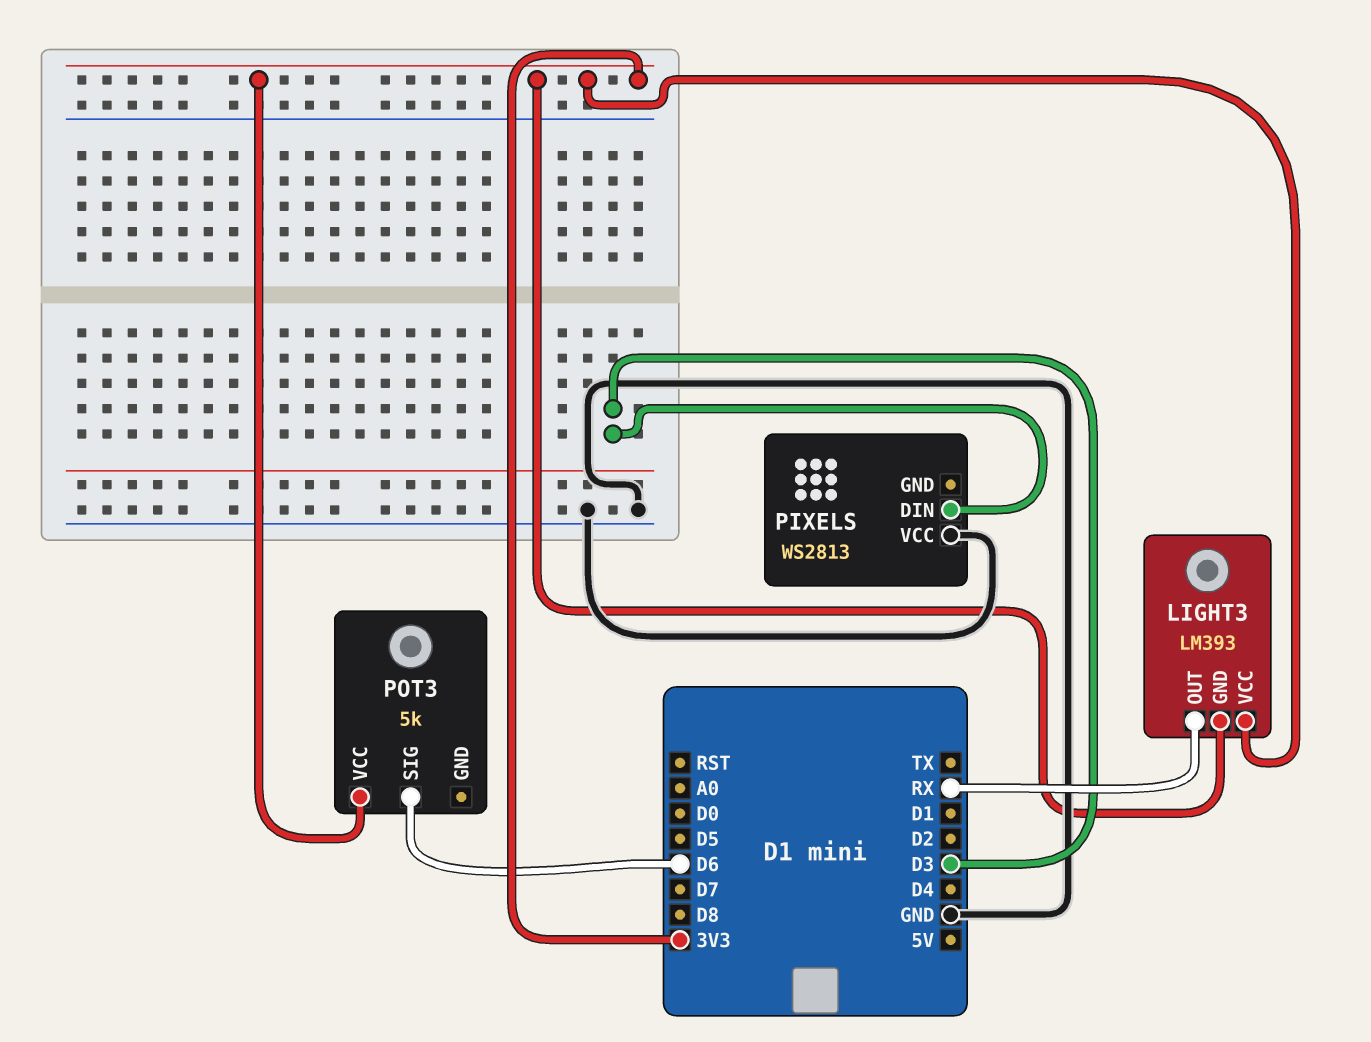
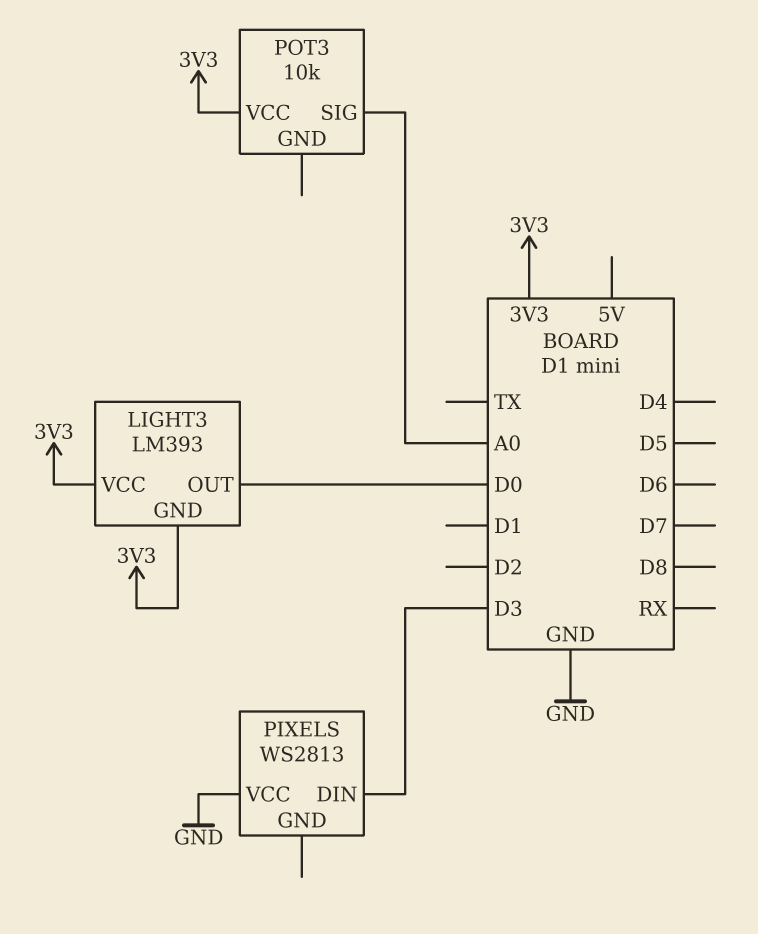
LIGHT3 pin OUT: RX -> D0
POT3: 5k -> 10k
POT3 pin SIG: D6 -> A0

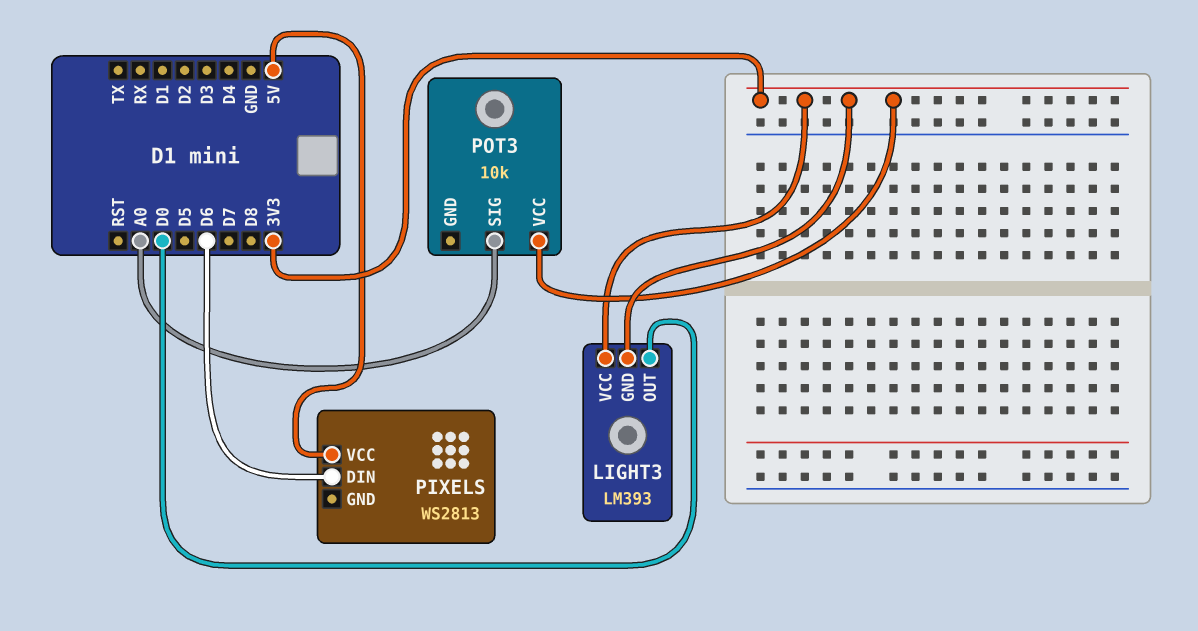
PIXELS pin DIN: D3 -> D6
PIXELS pin VCC: GND -> 5V

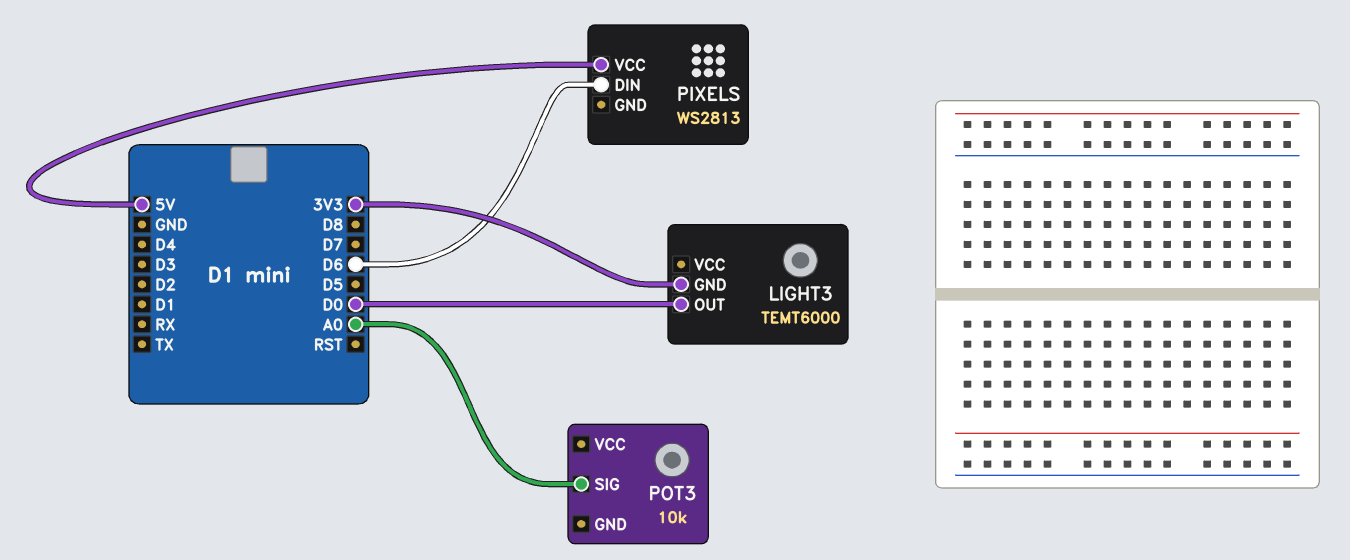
LIGHT3: LM393 -> TEMT6000
LIGHT3 pin VCC: 3V3 -> none
POT3 pin VCC: 3V3 -> none

